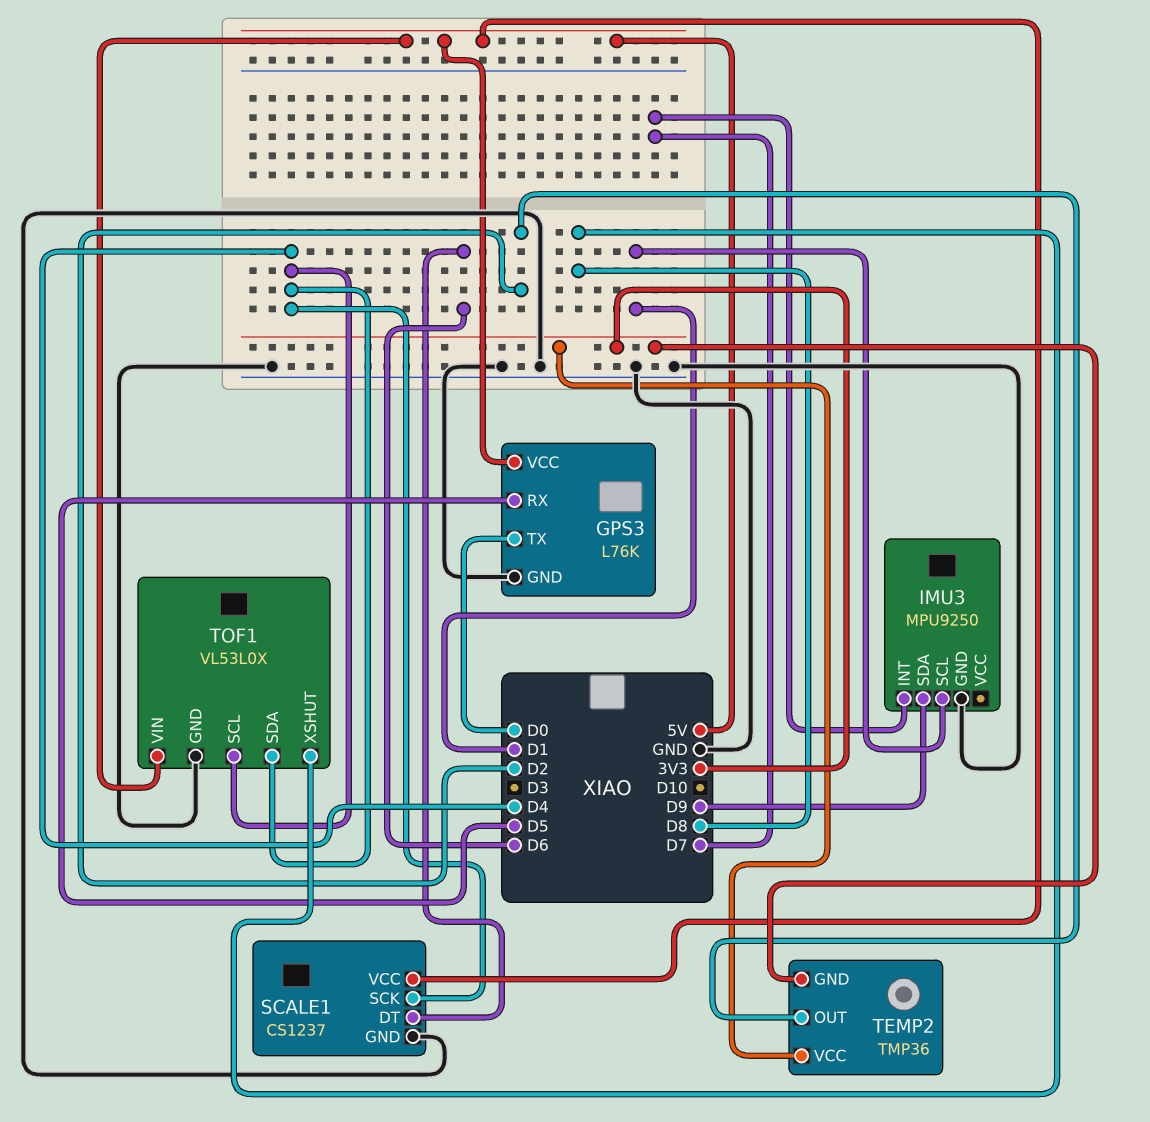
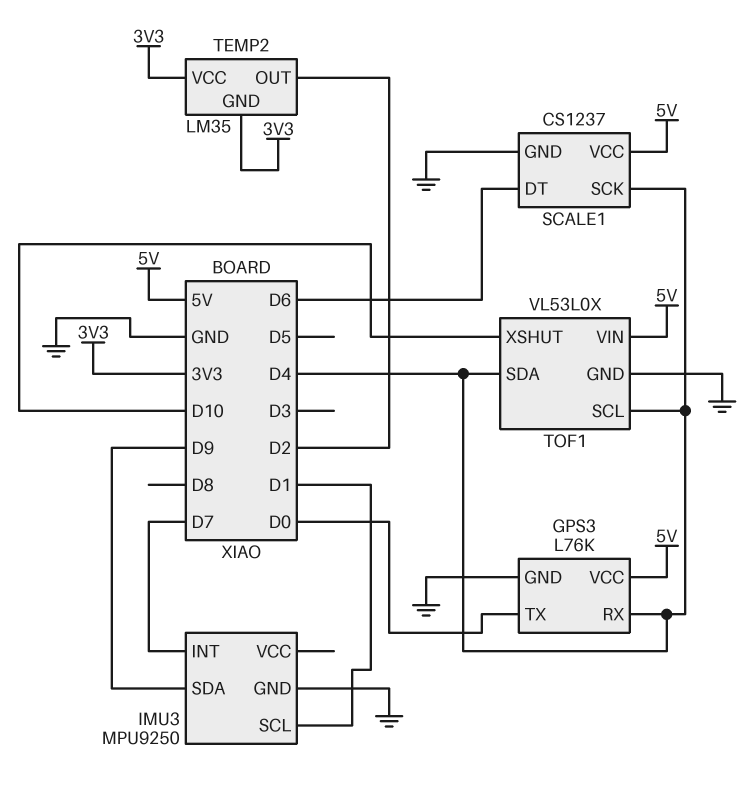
GPS3 pin RX: D5 -> D4
TEMP2: TMP36 -> LM35
TOF1 pin XSHUT: D8 -> D10

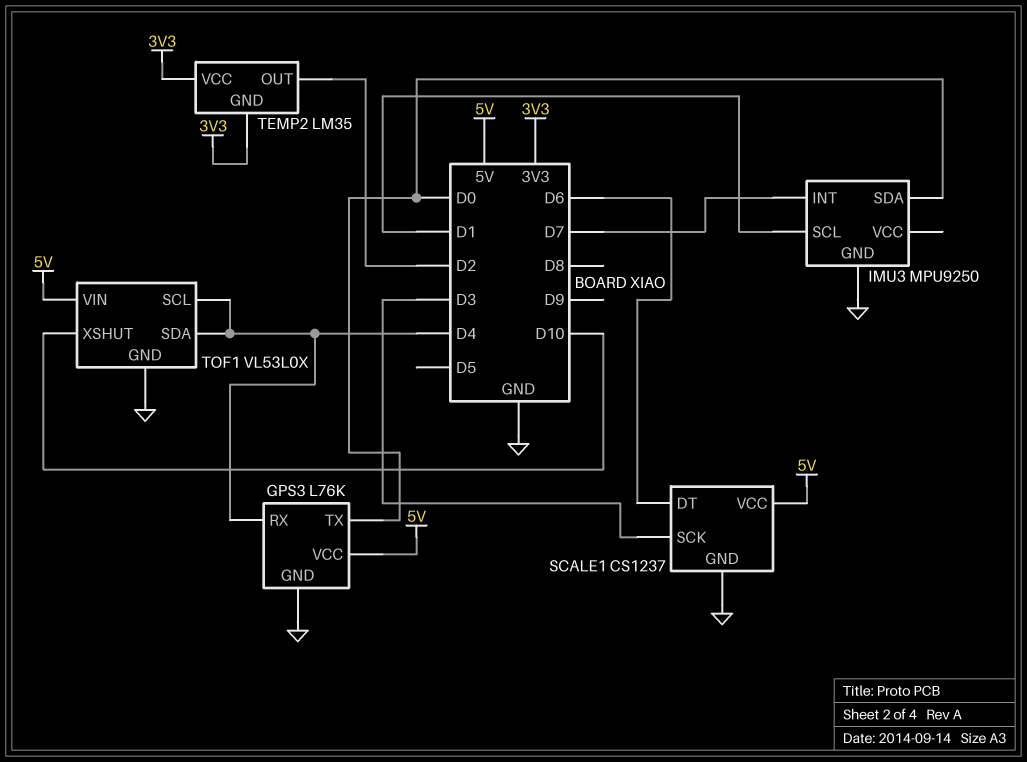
IMU3 pin SDA: D9 -> D0
SCALE1 pin SCK: D4 -> D3

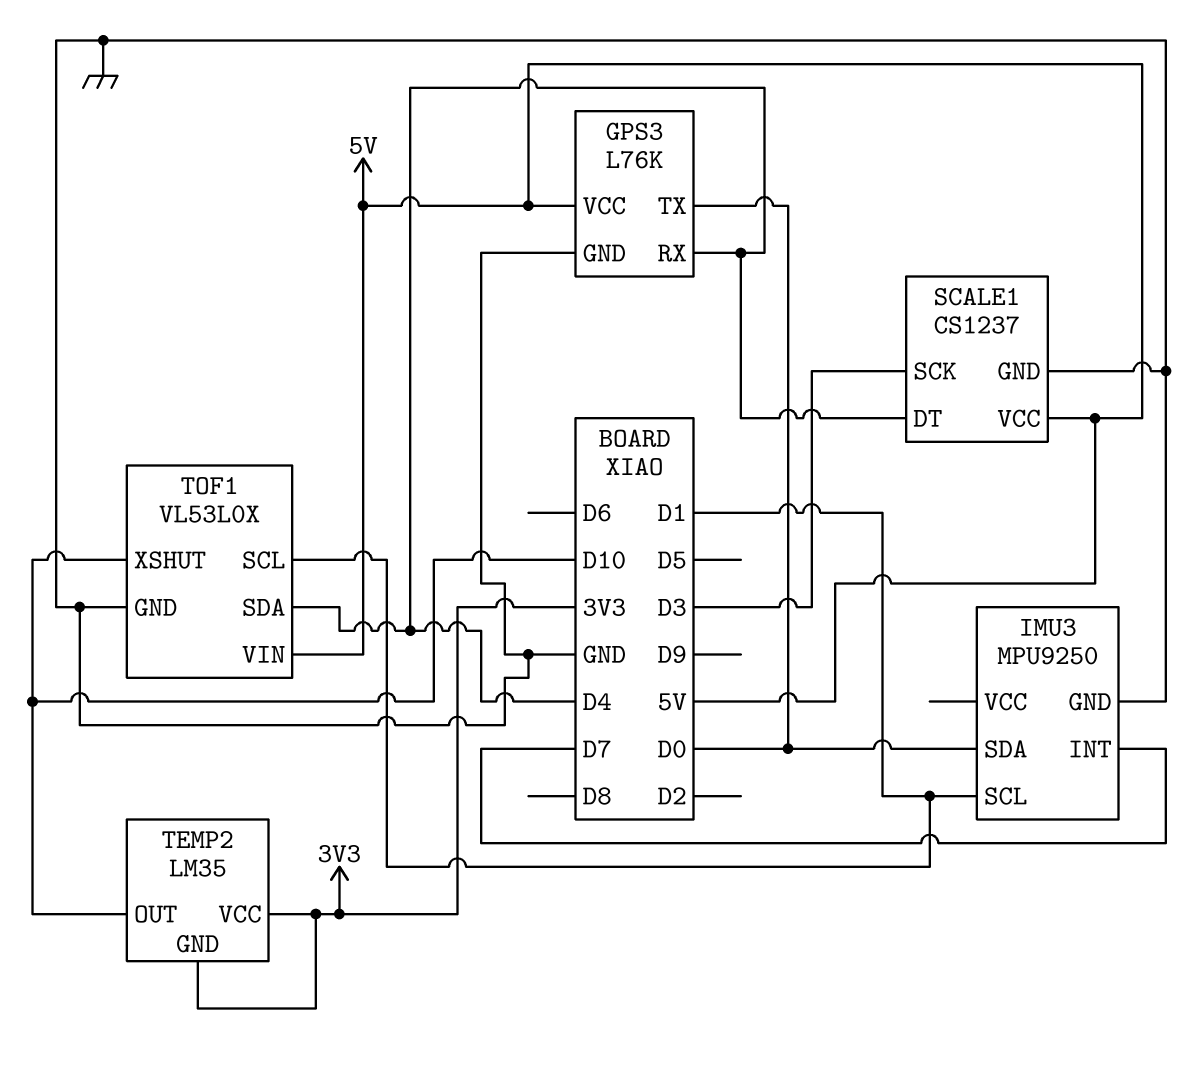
SCALE1 pin DT: D6 -> D4
TEMP2 pin OUT: D2 -> D10
TOF1 pin SCL: D4 -> D1

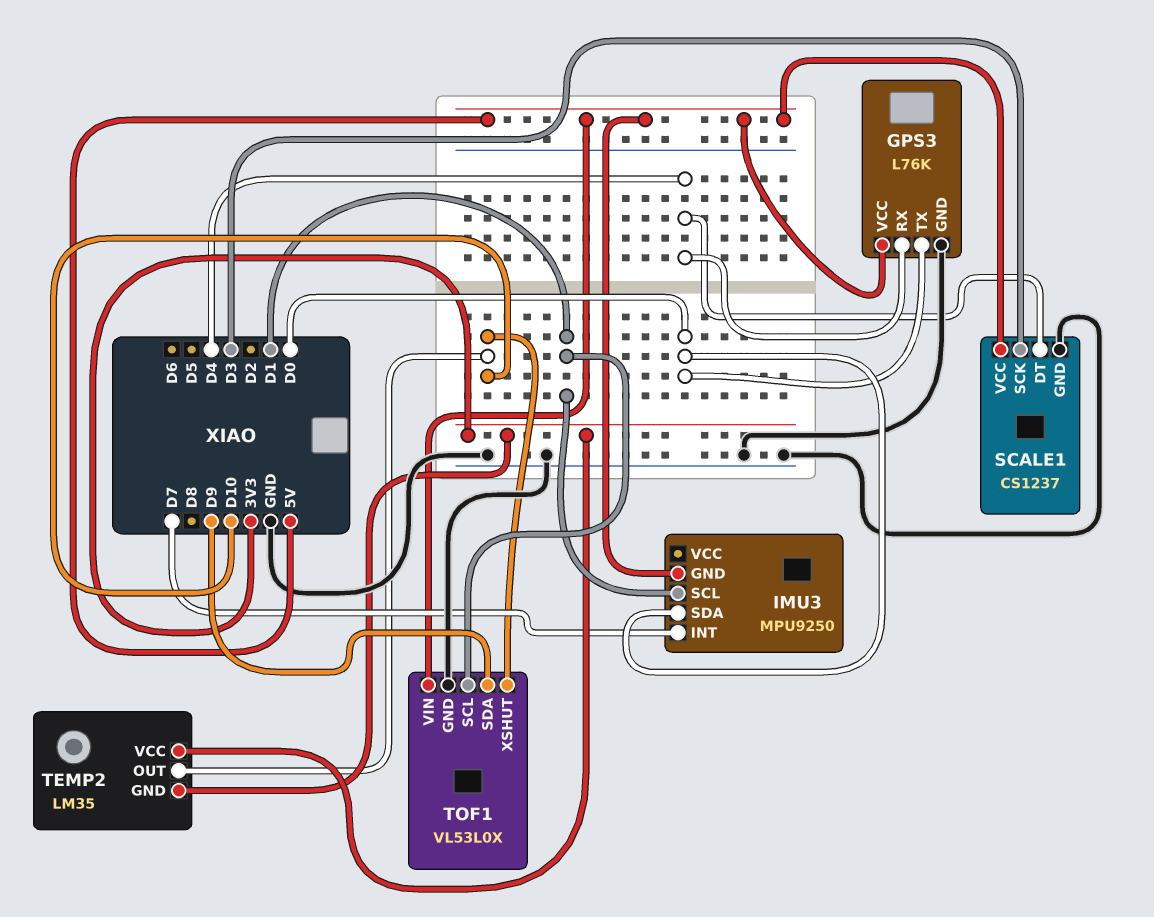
IMU3 pin GND: GND -> 5V
TOF1 pin SDA: D4 -> D9

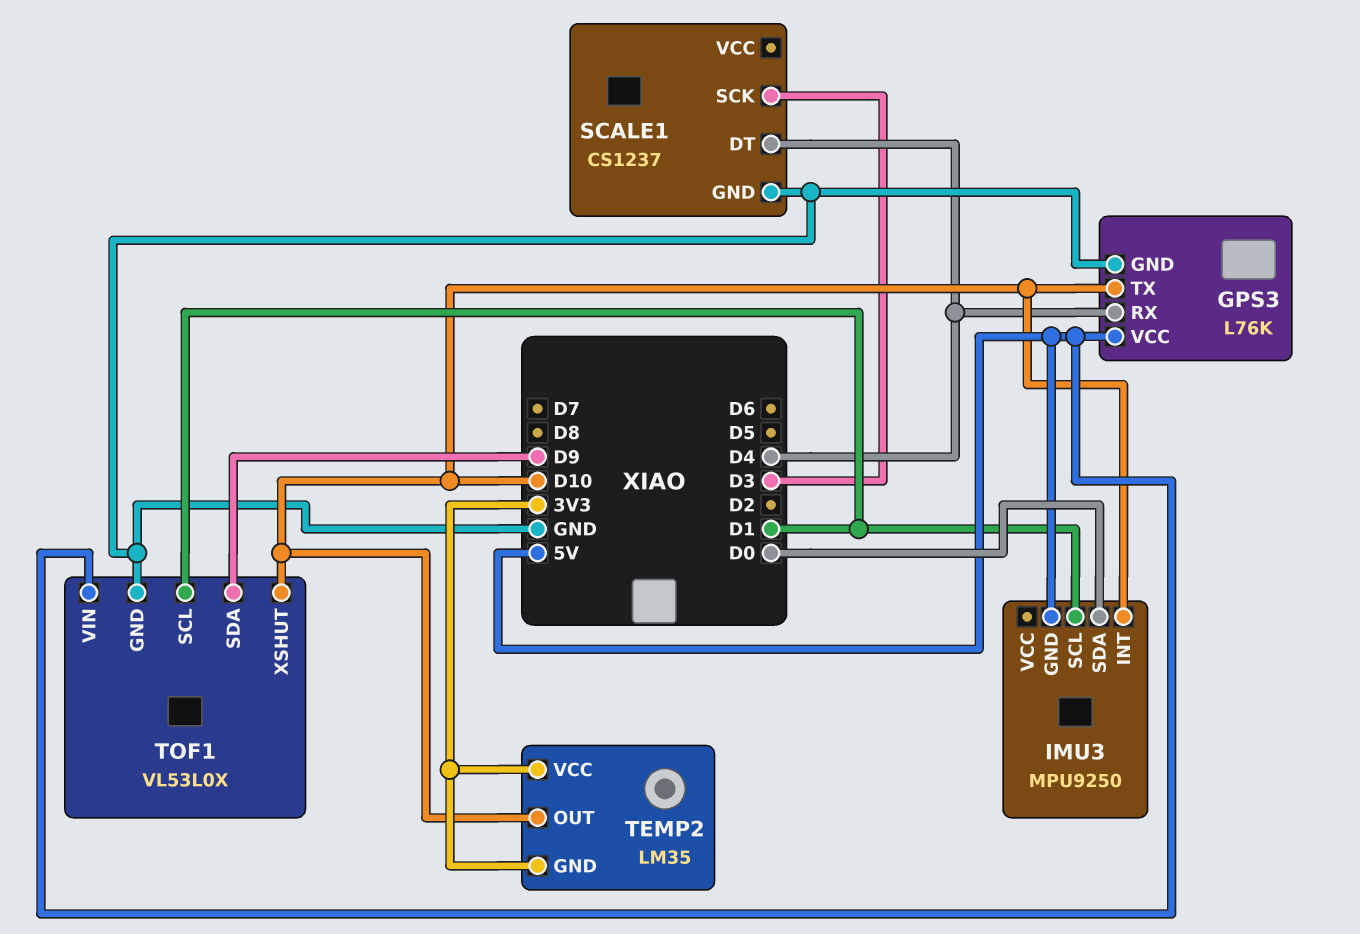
GPS3 pin TX: D0 -> D10
IMU3 pin INT: D7 -> D10
SCALE1 pin VCC: 5V -> none

